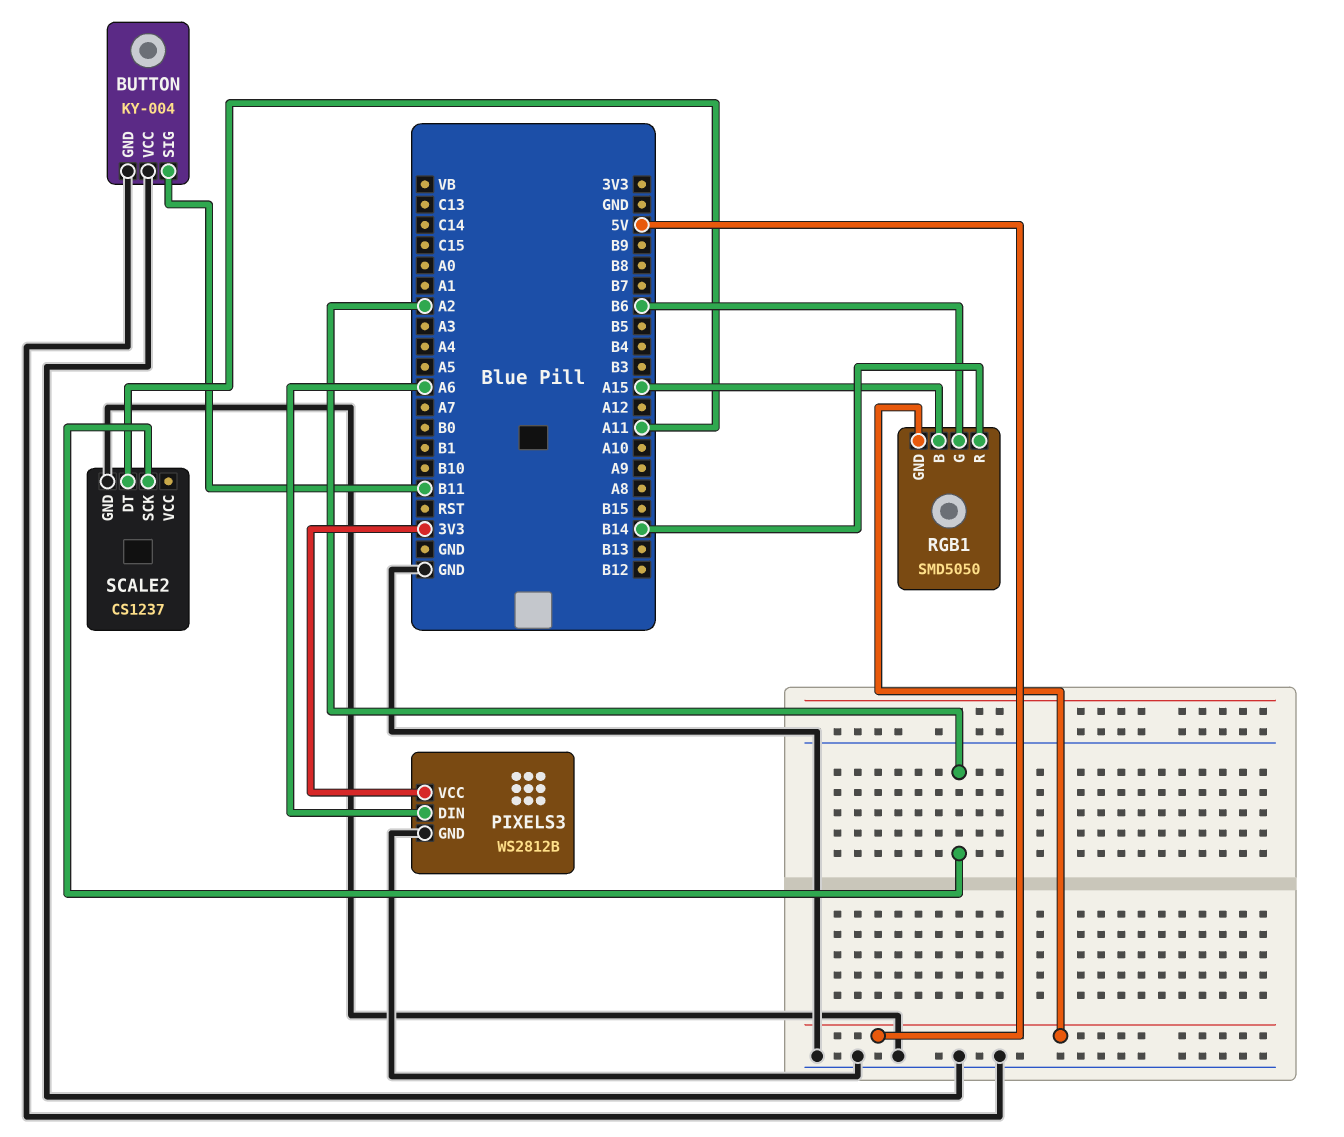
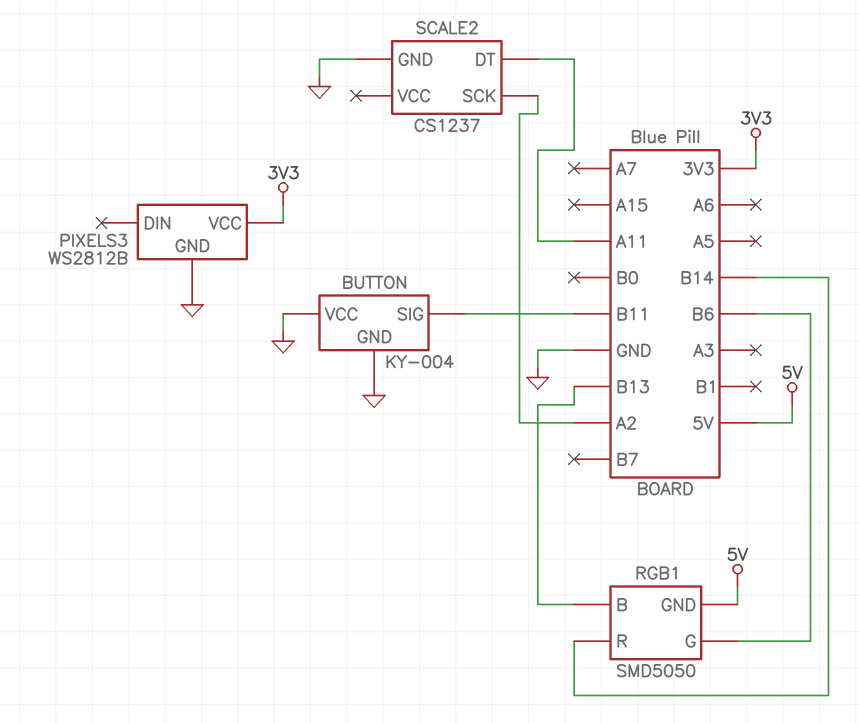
PIXELS3 pin DIN: A6 -> none
RGB1 pin B: A15 -> B13

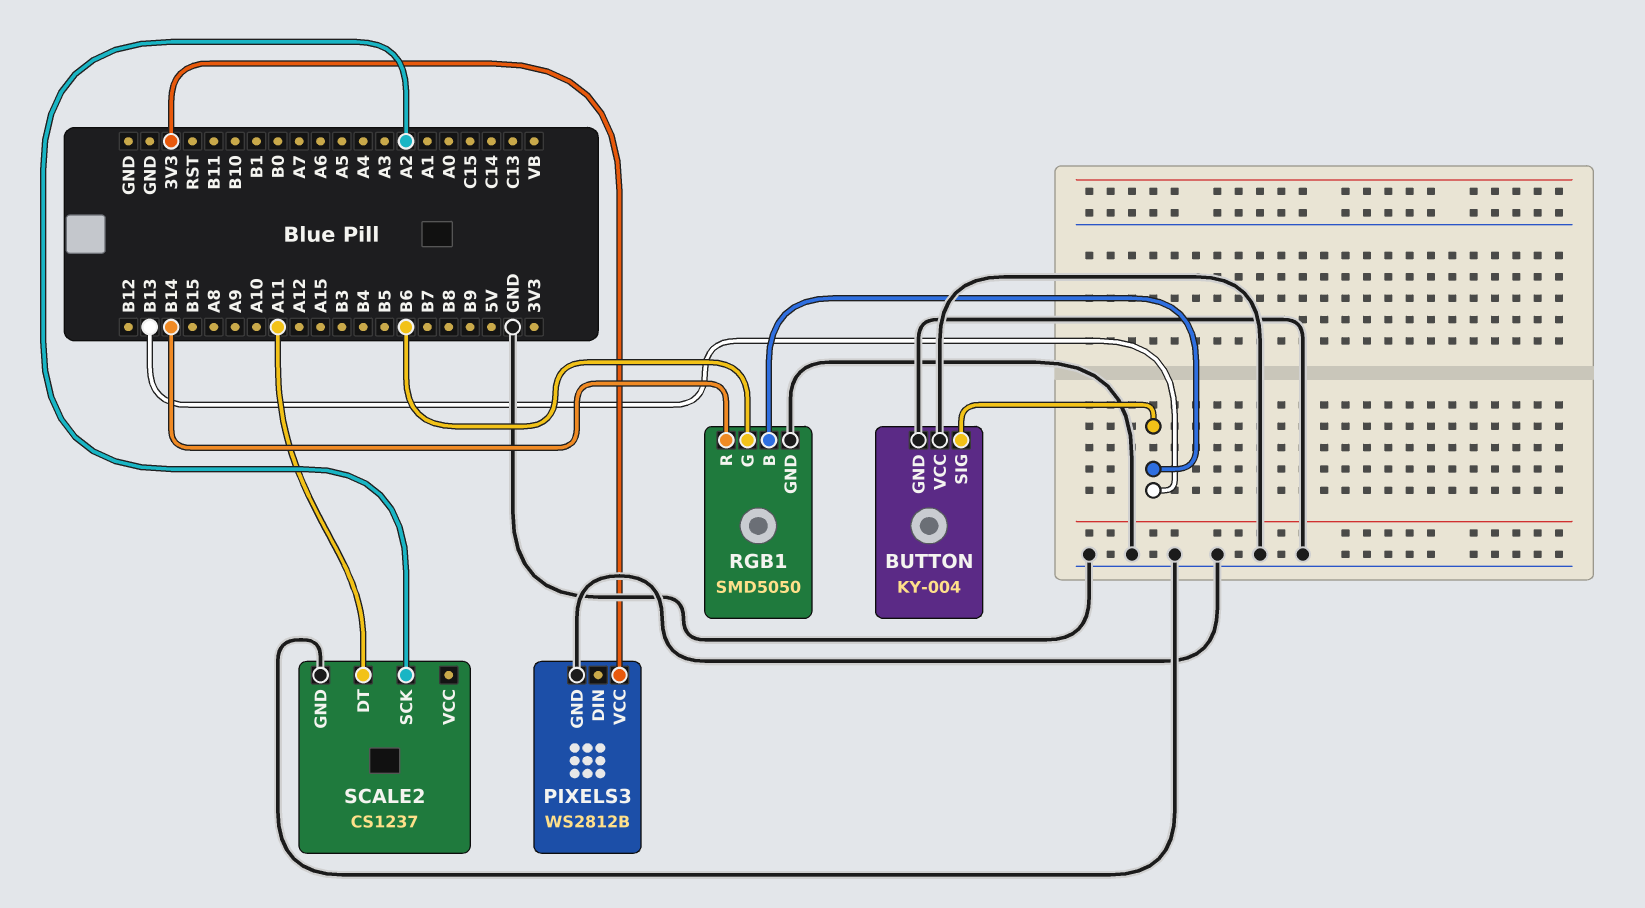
BUTTON pin SIG: B11 -> B13
RGB1 pin GND: 5V -> GND

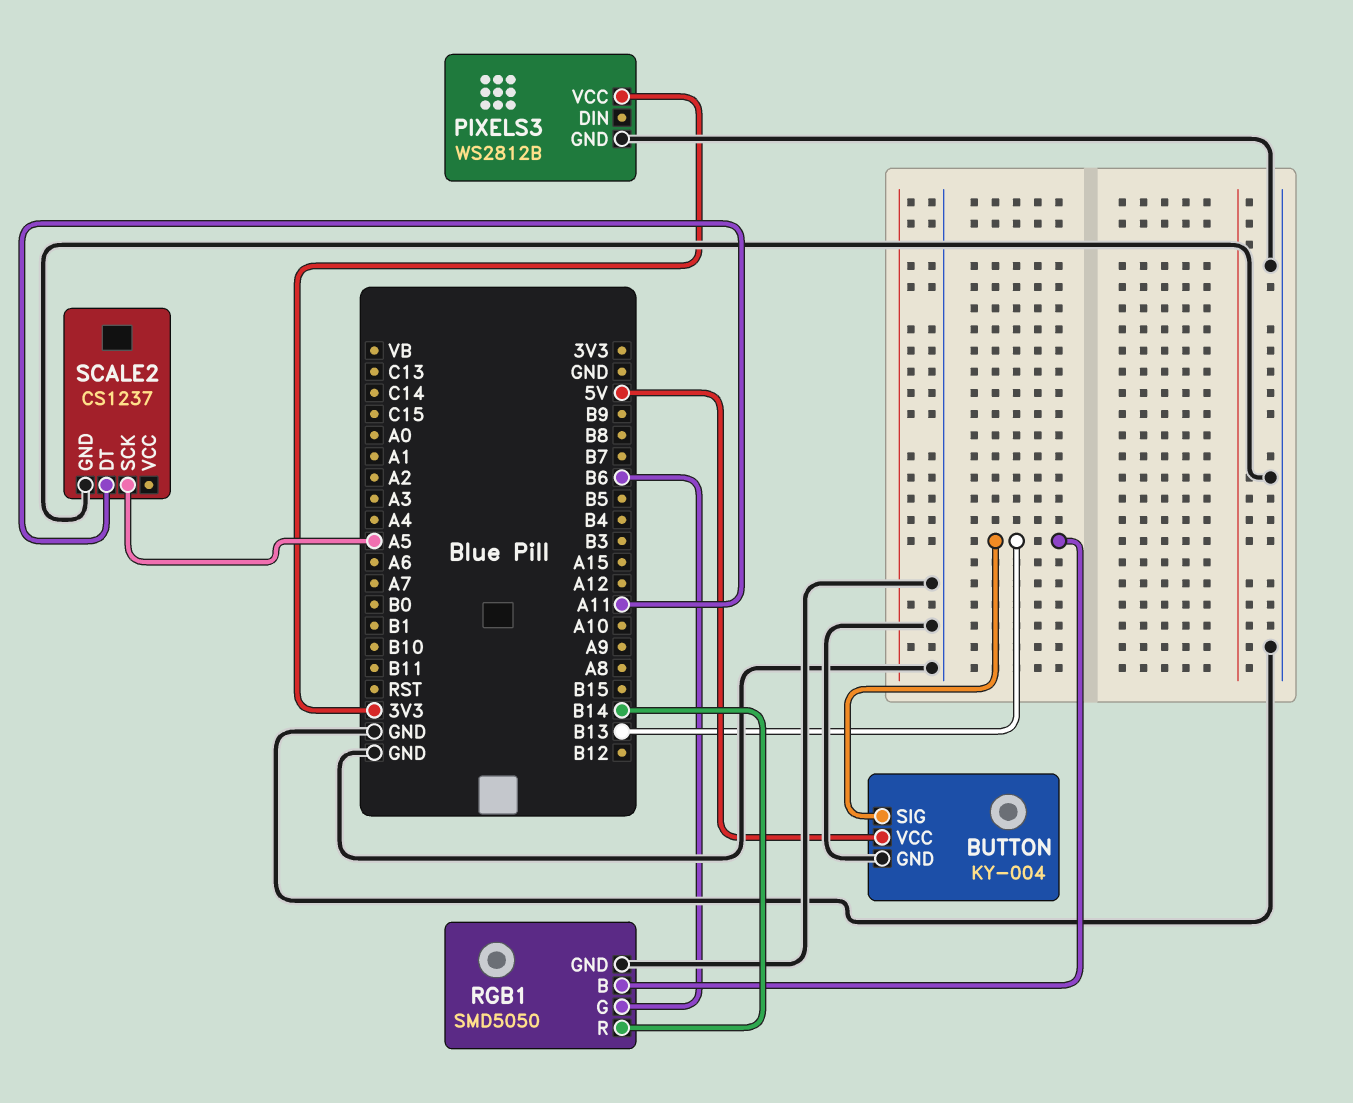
BUTTON pin VCC: GND -> 5V
SCALE2 pin SCK: A2 -> A5

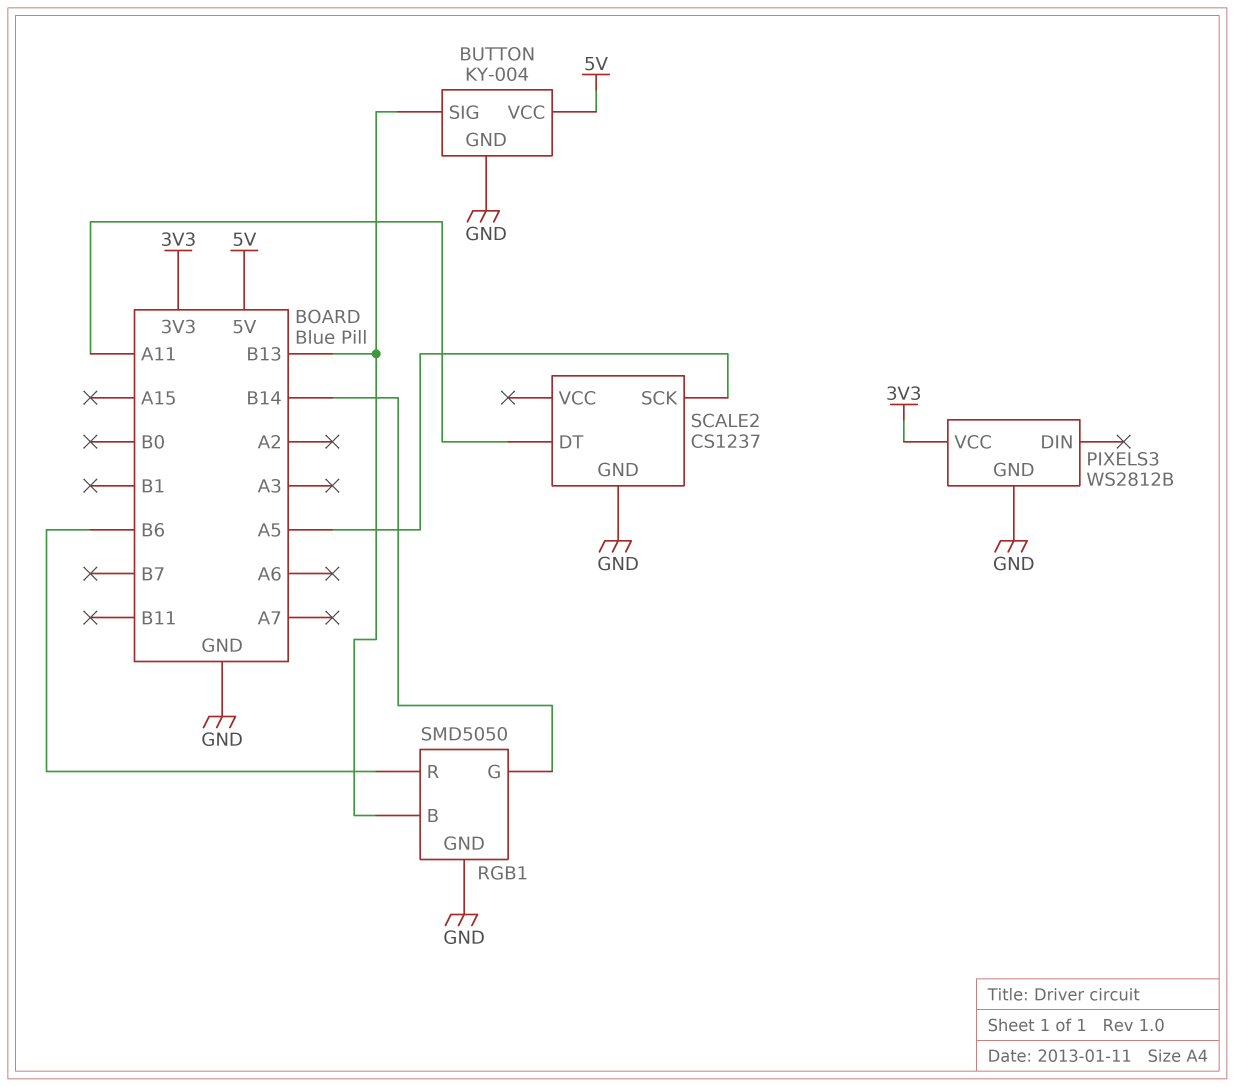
RGB1 pin G: B6 -> B14
RGB1 pin R: B14 -> B6

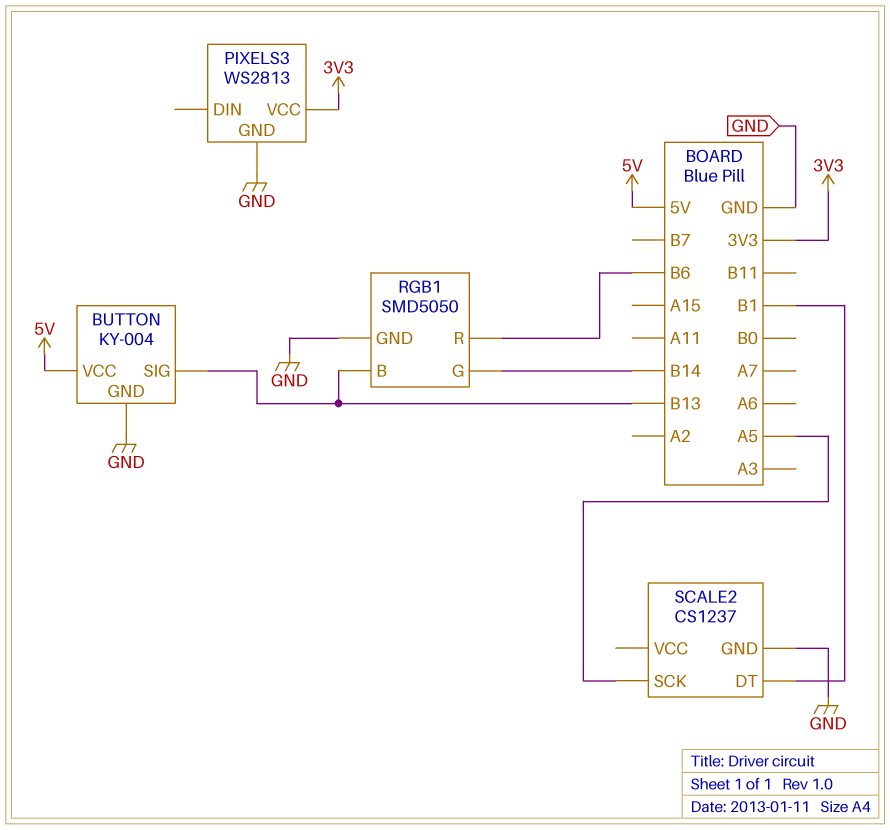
PIXELS3: WS2812B -> WS2813
SCALE2 pin DT: A11 -> B1

